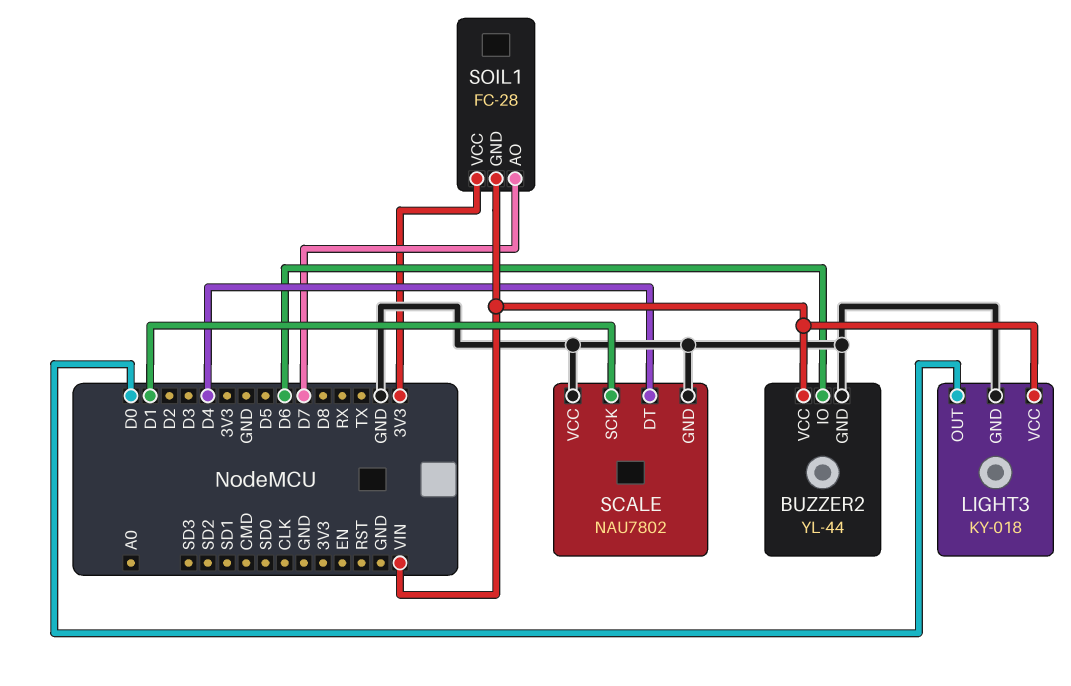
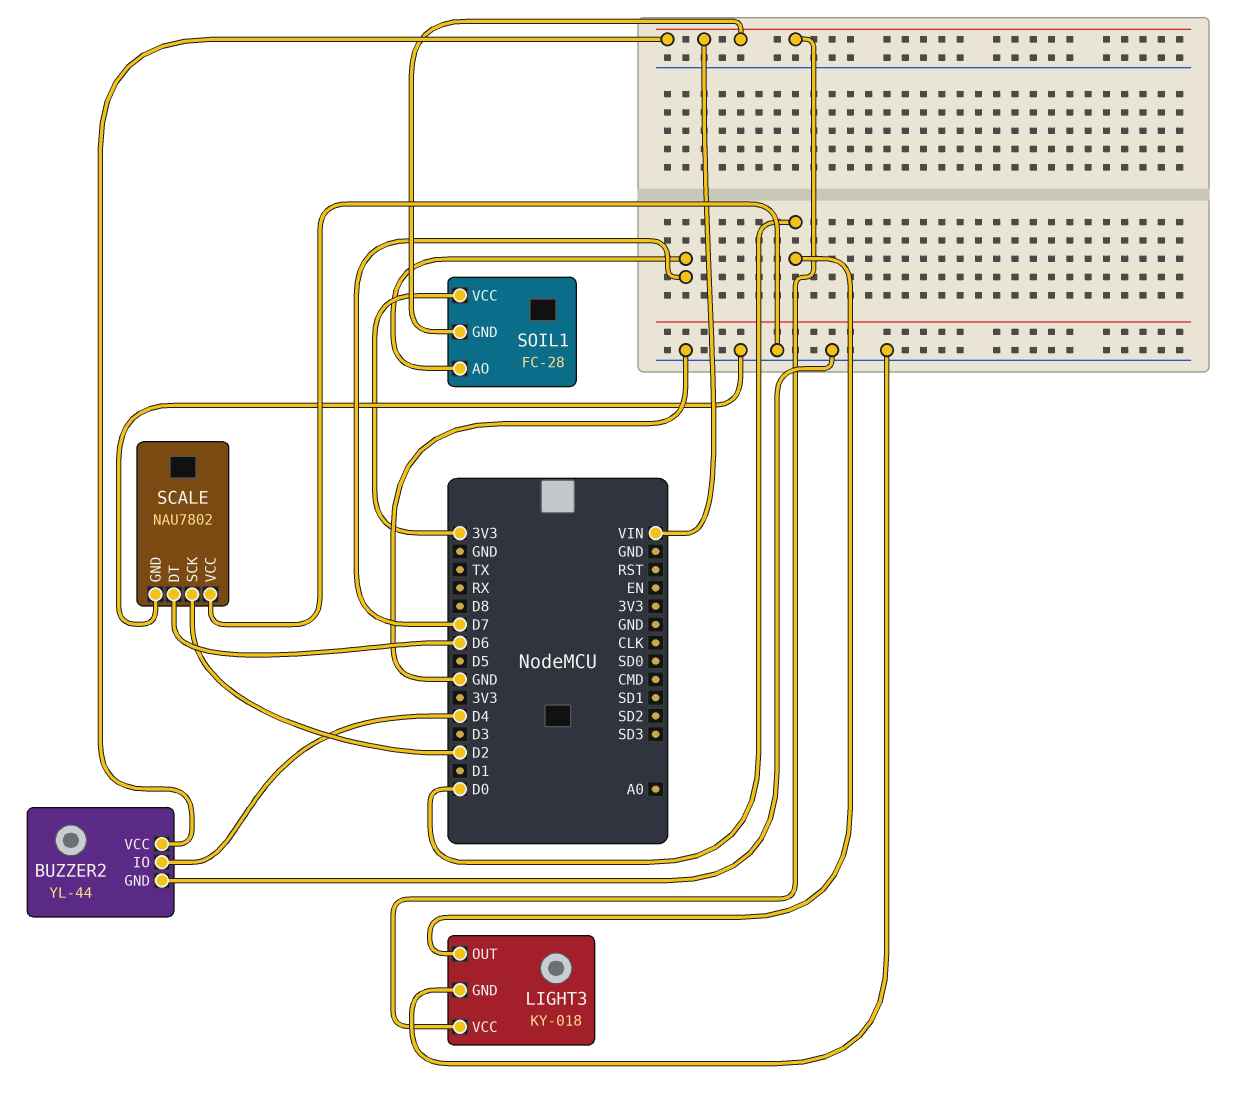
BUZZER2 pin IO: D6 -> D4
SCALE pin DT: D4 -> D6
SCALE pin SCK: D1 -> D2

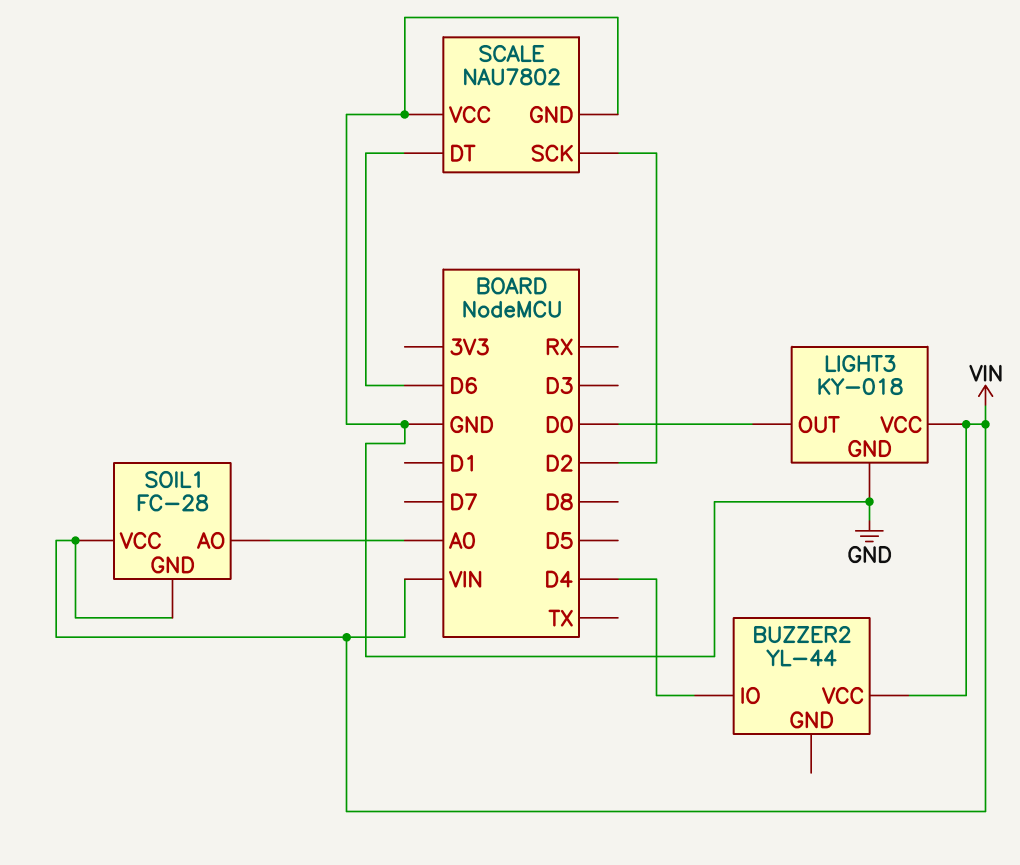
BUZZER2 pin GND: GND -> none
SOIL1 pin AO: D7 -> A0
SOIL1 pin VCC: 3V3 -> VIN

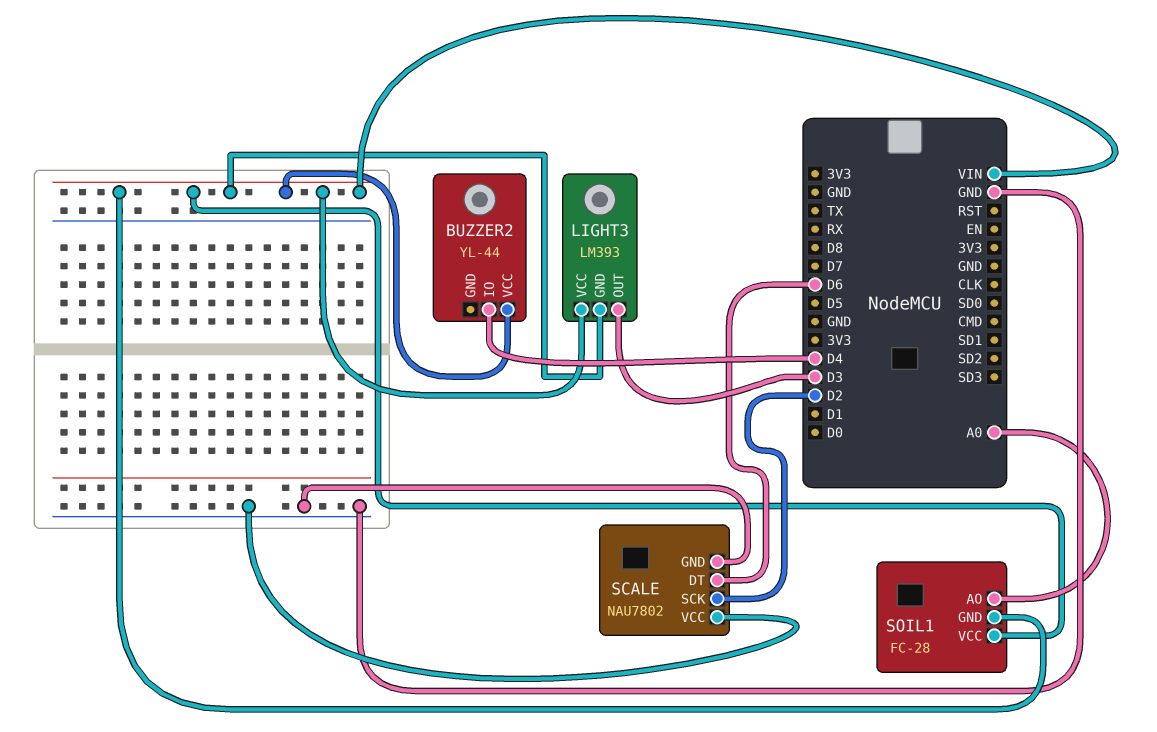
LIGHT3: KY-018 -> LM393
LIGHT3 pin GND: GND -> VIN
LIGHT3 pin OUT: D0 -> D3

